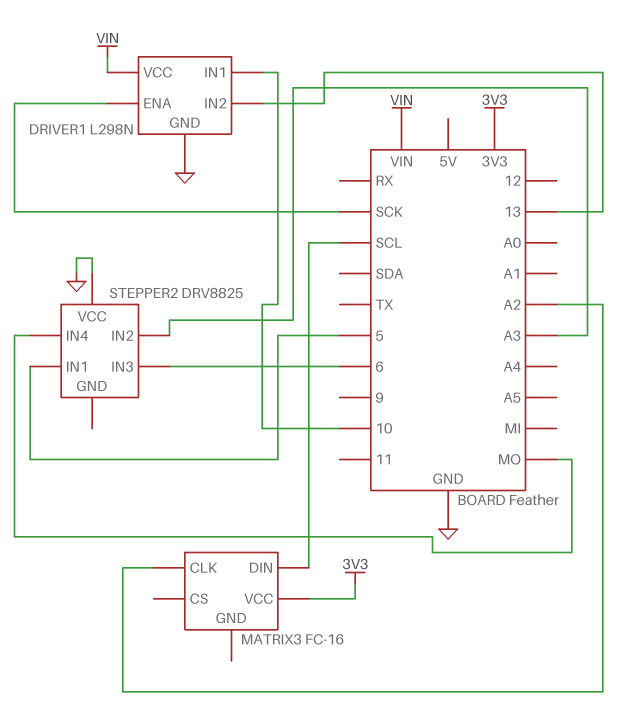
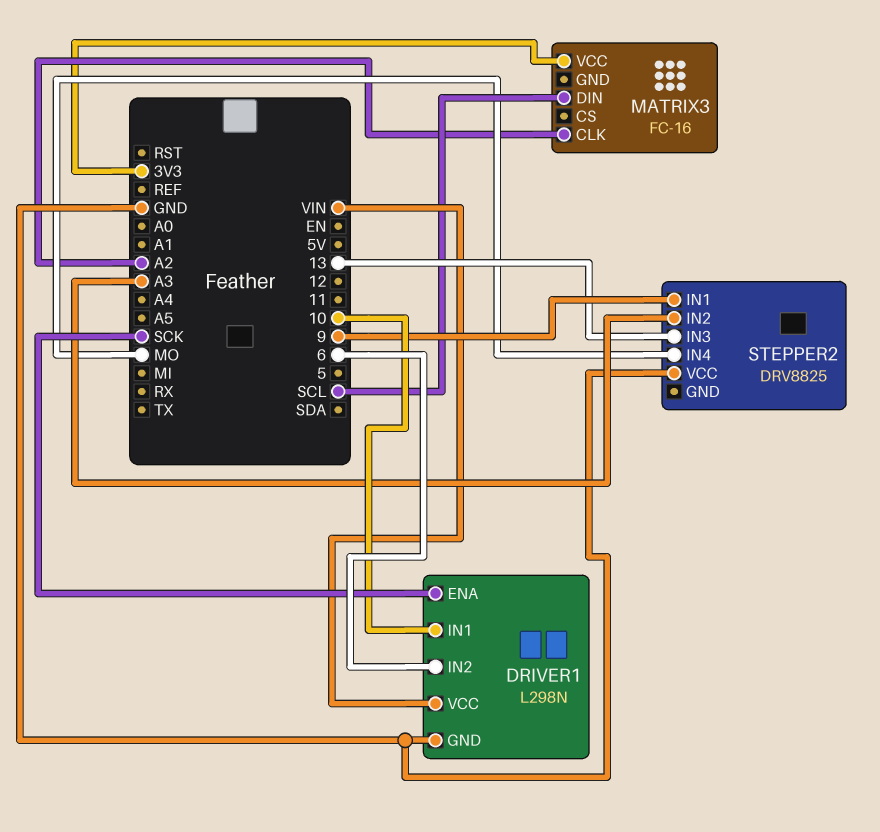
DRIVER1 pin IN2: 13 -> 6
STEPPER2 pin IN1: 5 -> 9
STEPPER2 pin IN3: 6 -> 13

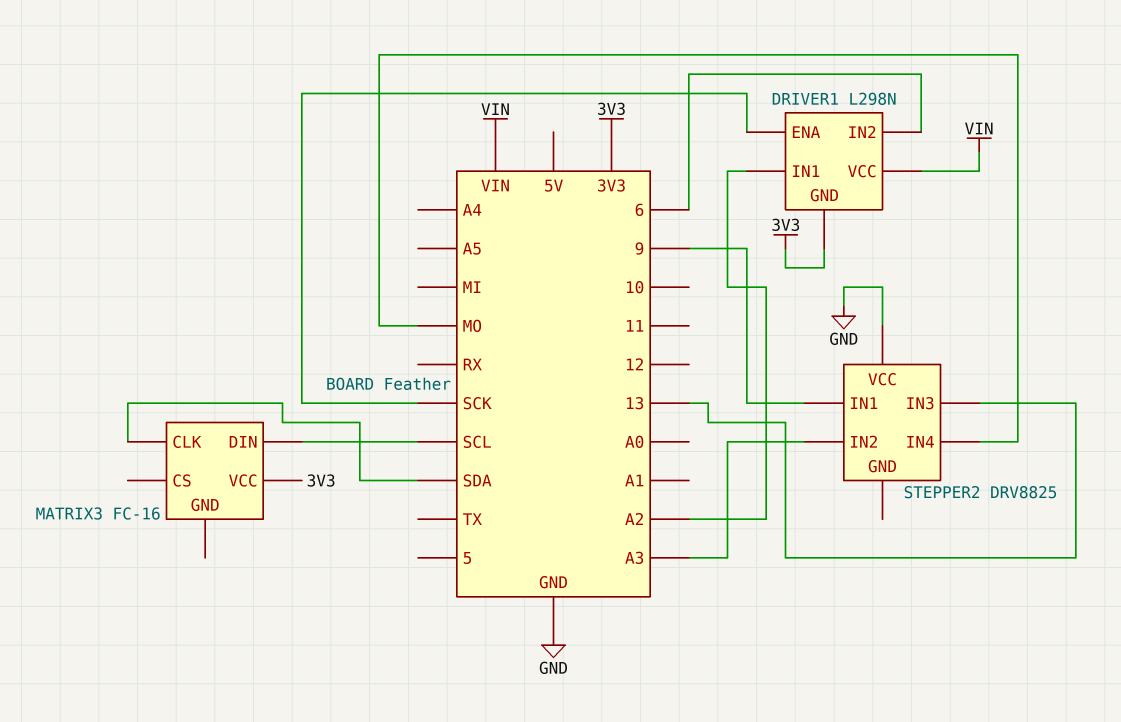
DRIVER1 pin GND: GND -> 3V3
DRIVER1 pin IN1: 10 -> A2
MATRIX3 pin CLK: A2 -> SDA

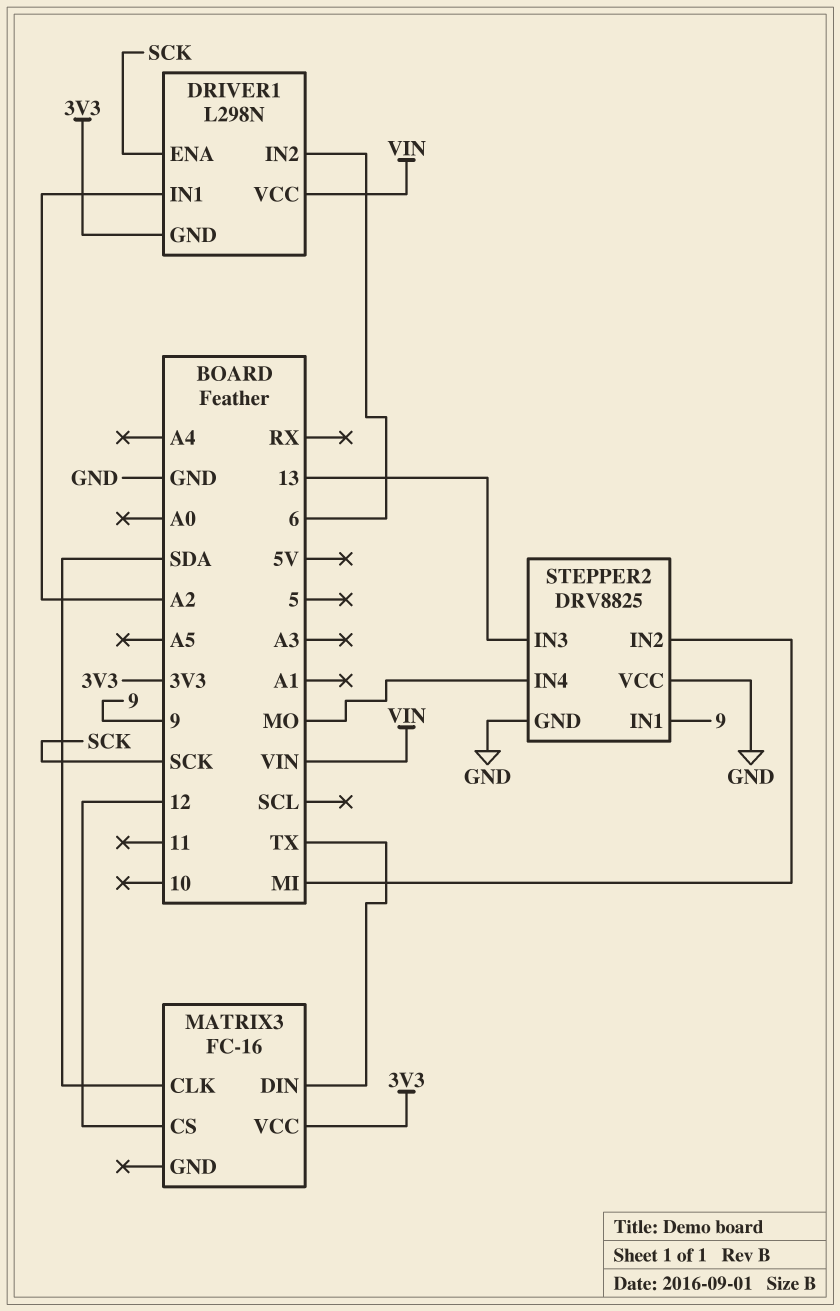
MATRIX3 pin CS: none -> 12
MATRIX3 pin DIN: SCL -> TX
STEPPER2 pin GND: none -> GND
STEPPER2 pin IN2: A3 -> MI

